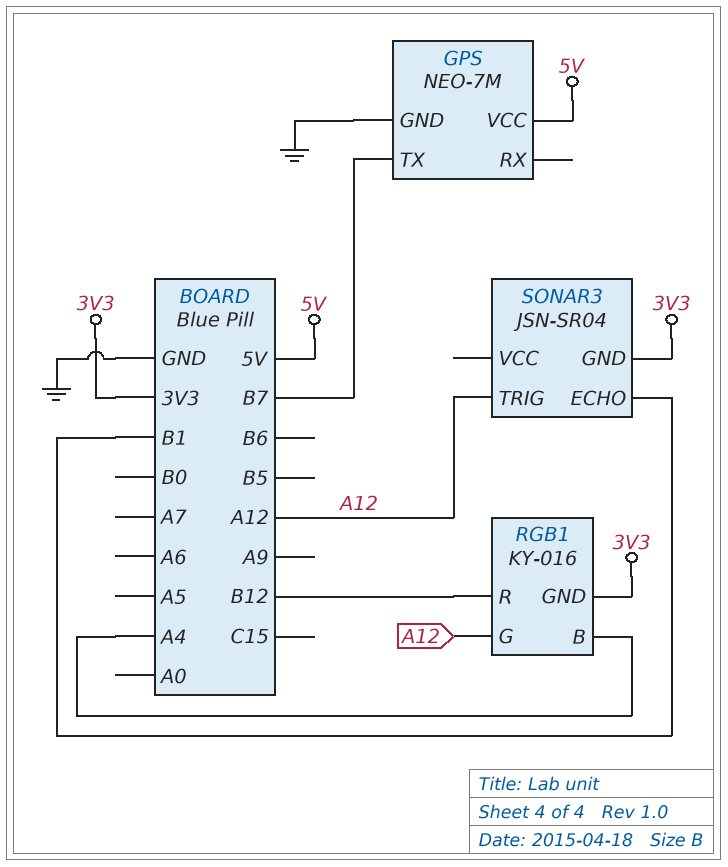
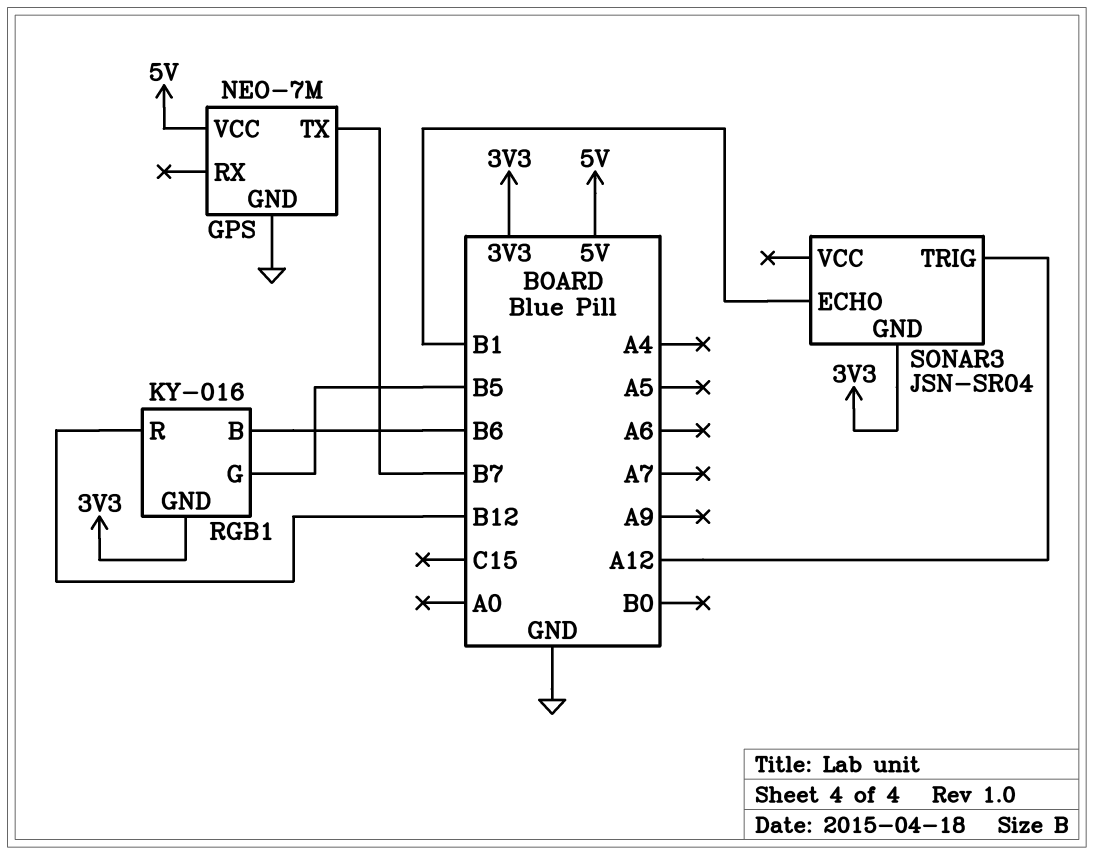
RGB1 pin B: A4 -> B6
RGB1 pin G: A12 -> B5

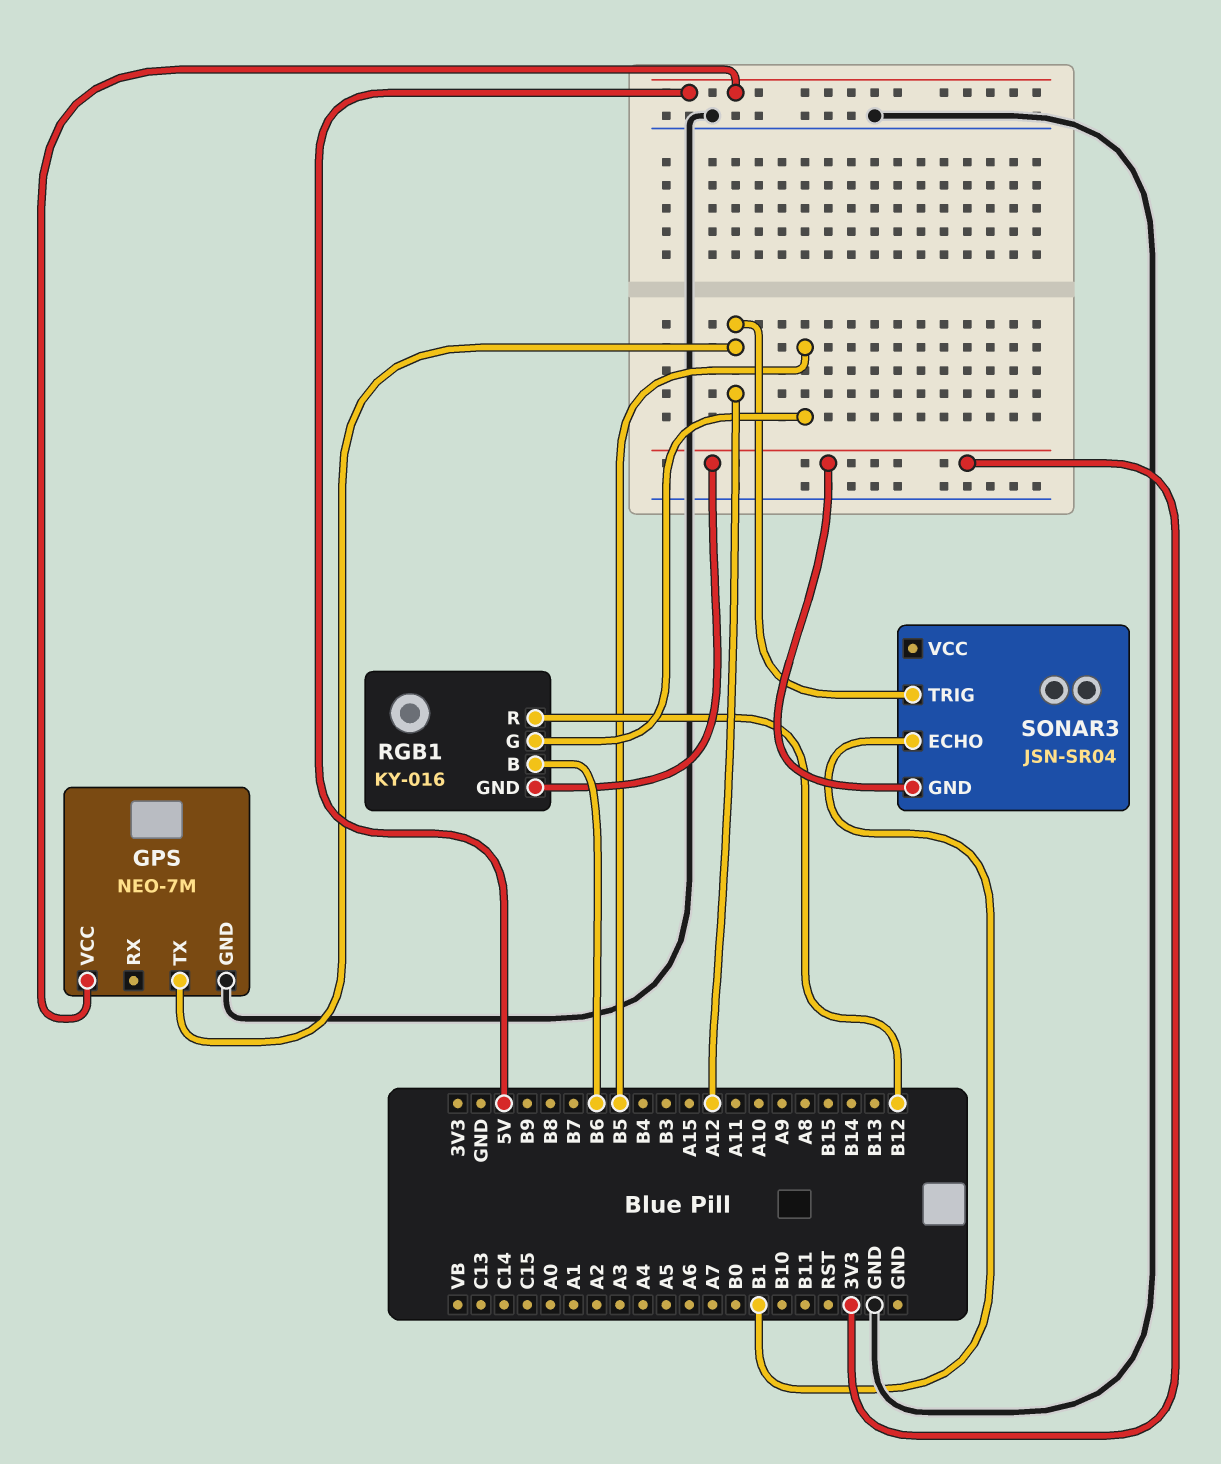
GPS pin TX: B7 -> A12

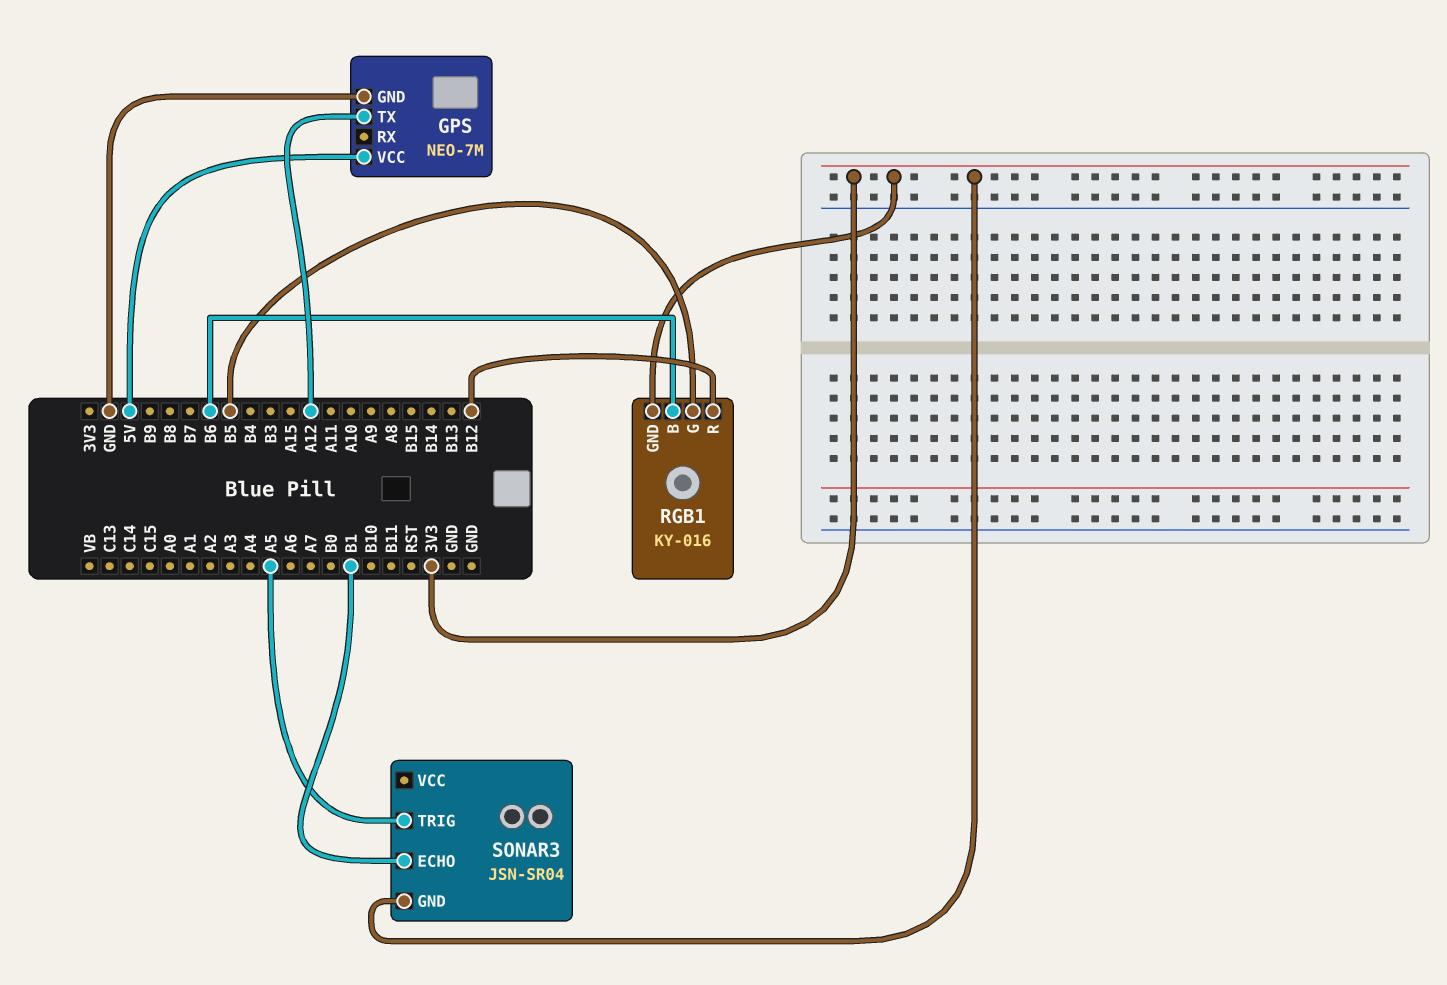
SONAR3 pin TRIG: A12 -> A5

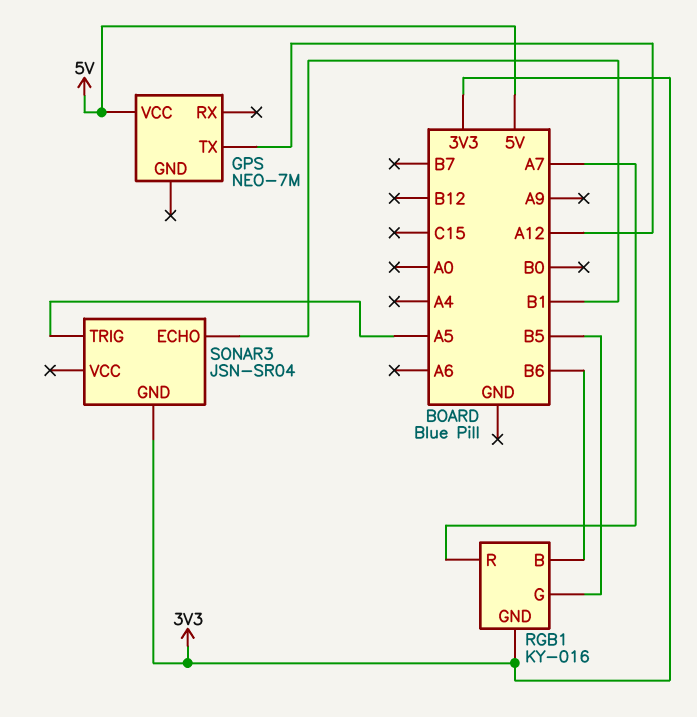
GPS pin GND: GND -> none
RGB1 pin R: B12 -> A7

